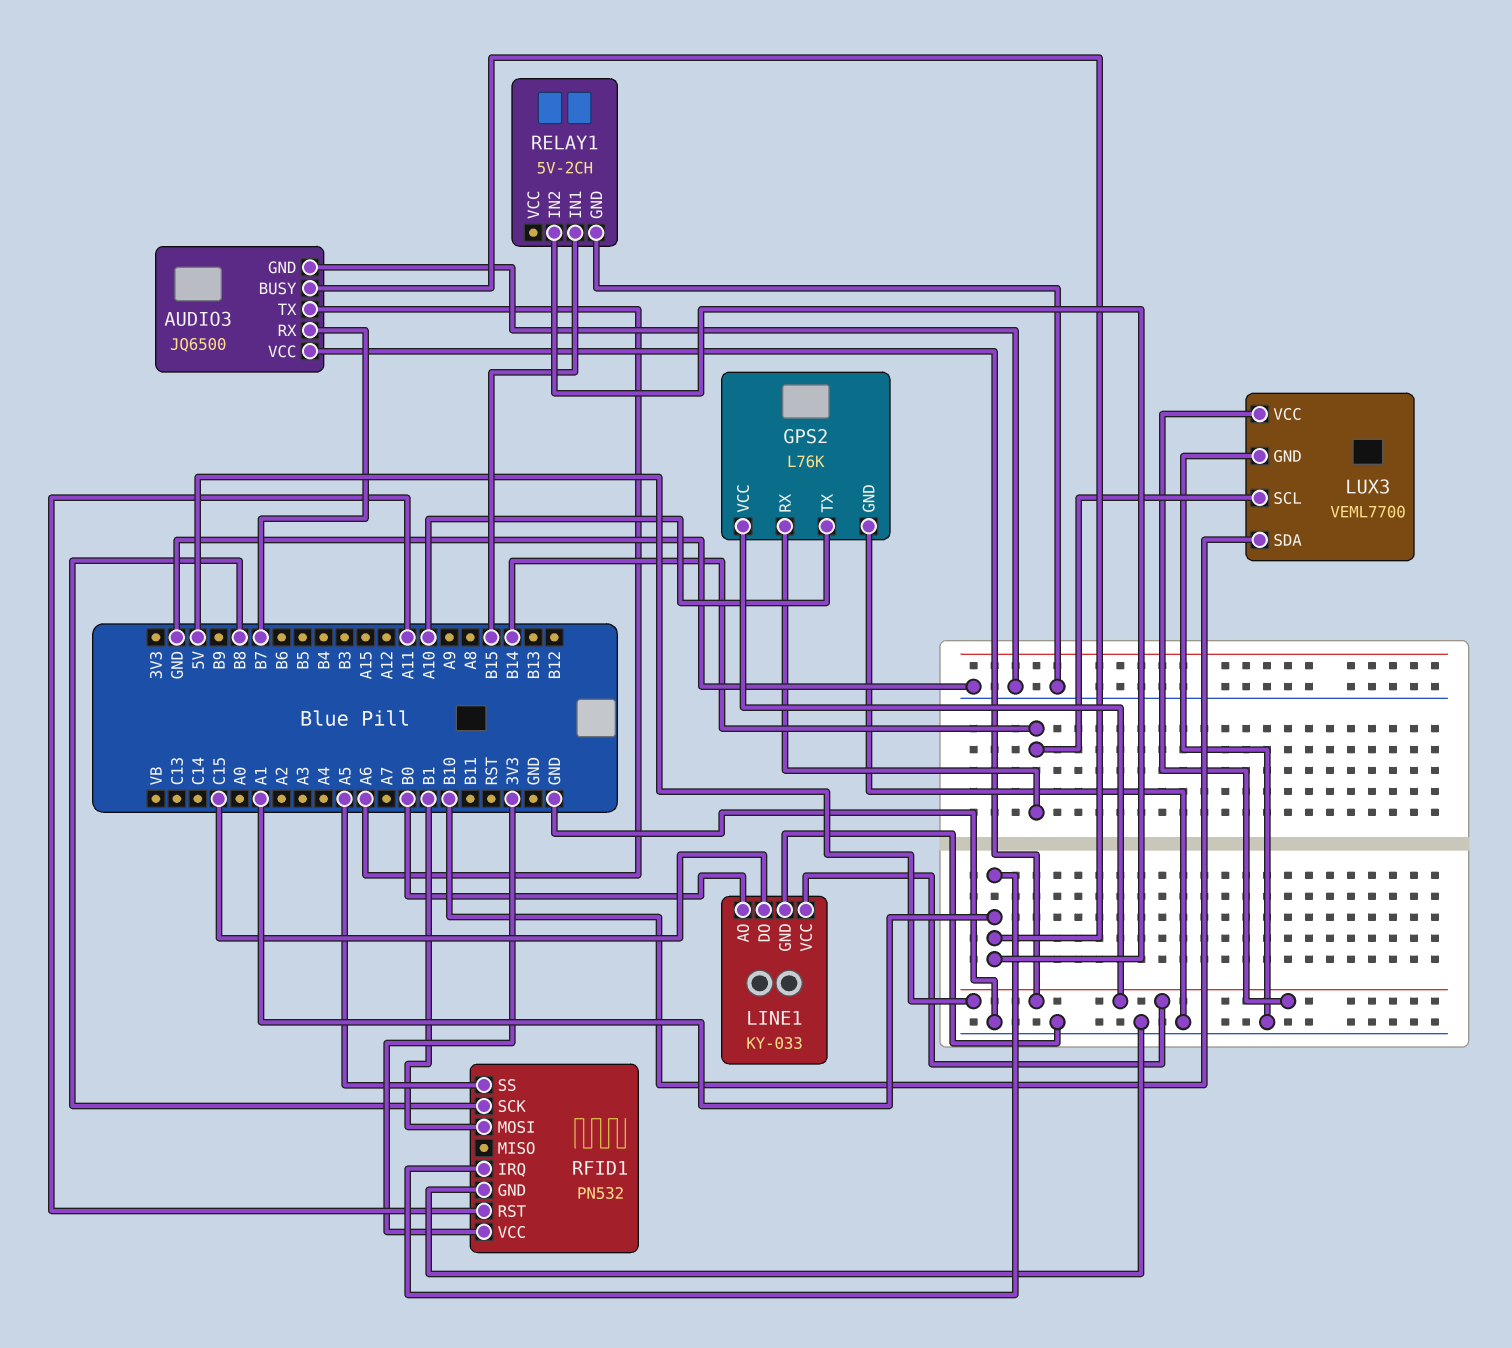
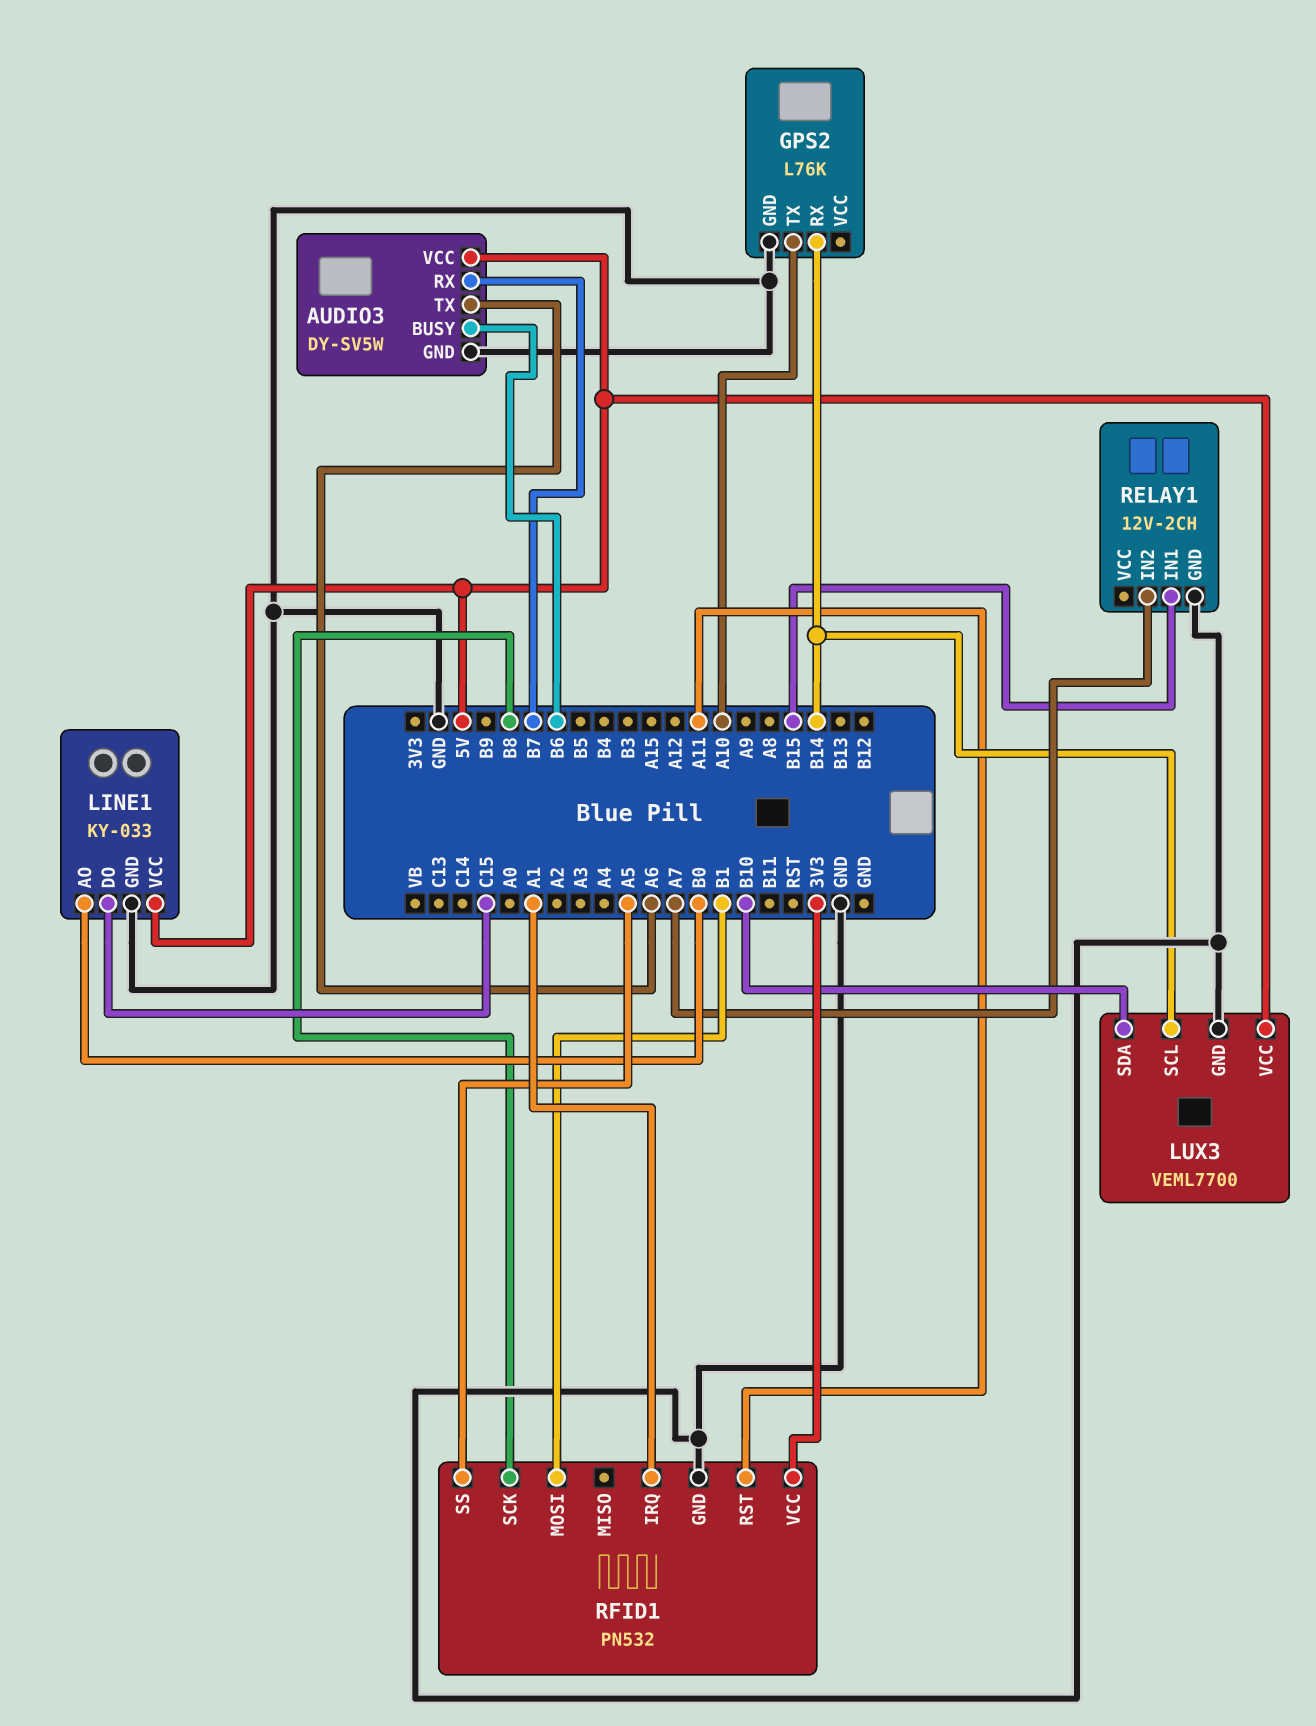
AUDIO3: JQ6500 -> DY-SV5W
AUDIO3 pin BUSY: A1 -> B6
GPS2 pin VCC: 5V -> none
RELAY1: 5V-2CH -> 12V-2CH
RELAY1 pin IN2: A1 -> A7

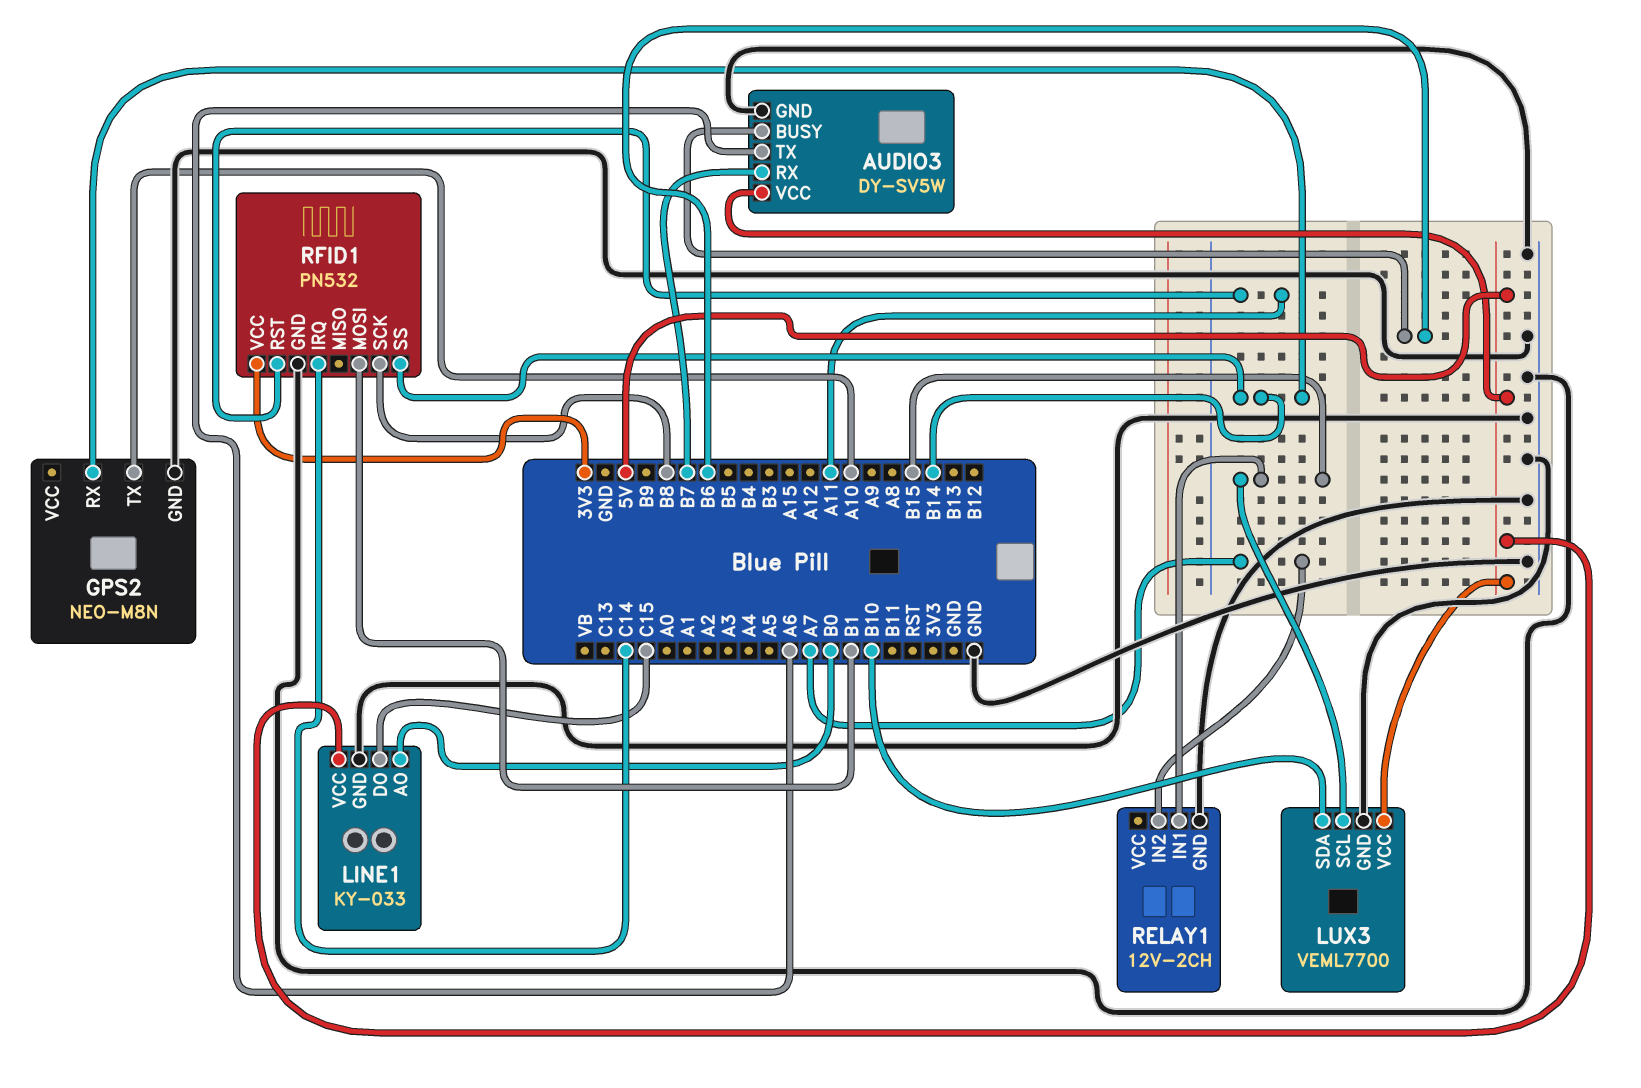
GPS2: L76K -> NEO-M8N
LUX3 pin SCL: B14 -> B15
RFID1 pin IRQ: A1 -> C14
RFID1 pin SS: A5 -> B14

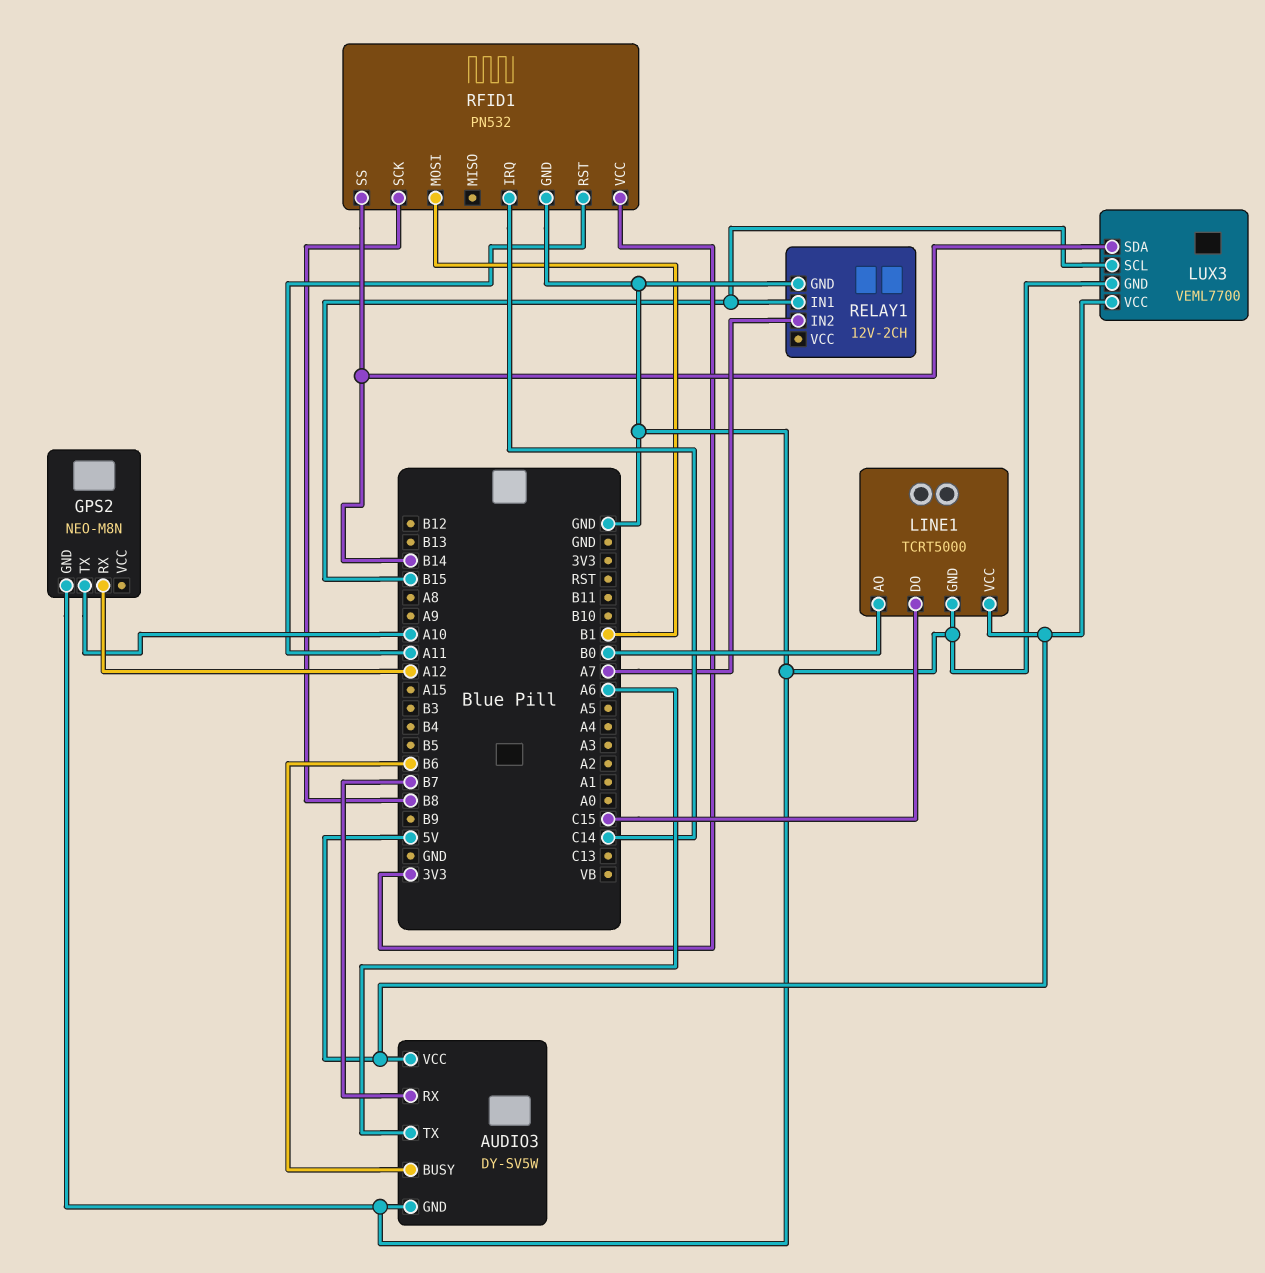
GPS2 pin RX: B14 -> A12
LINE1: KY-033 -> TCRT5000
LUX3 pin SDA: B10 -> B14

